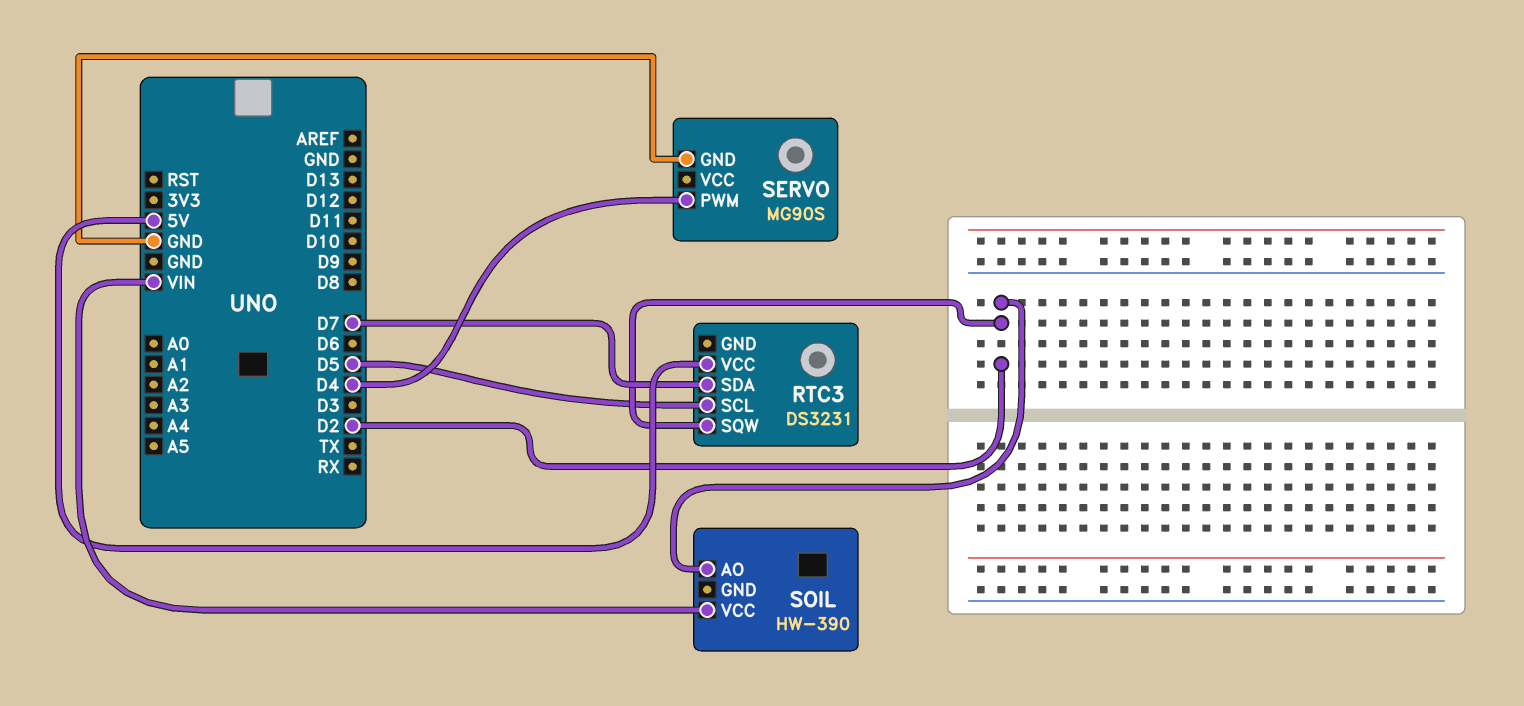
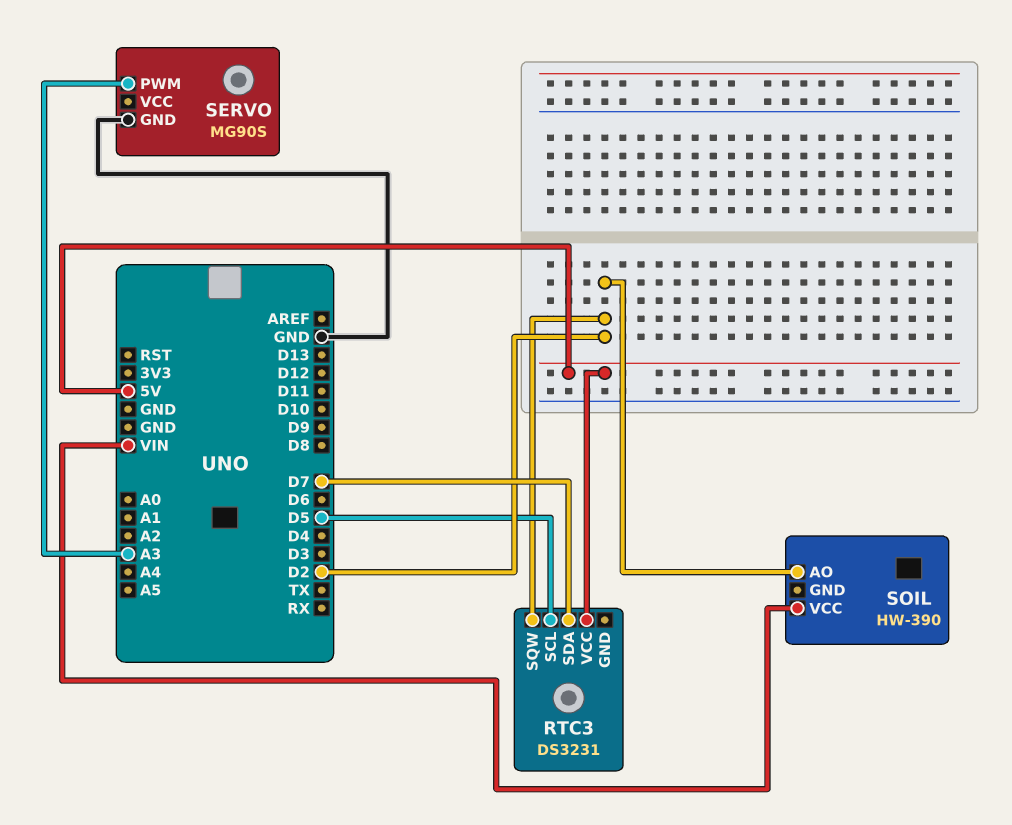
SERVO pin PWM: D4 -> A3

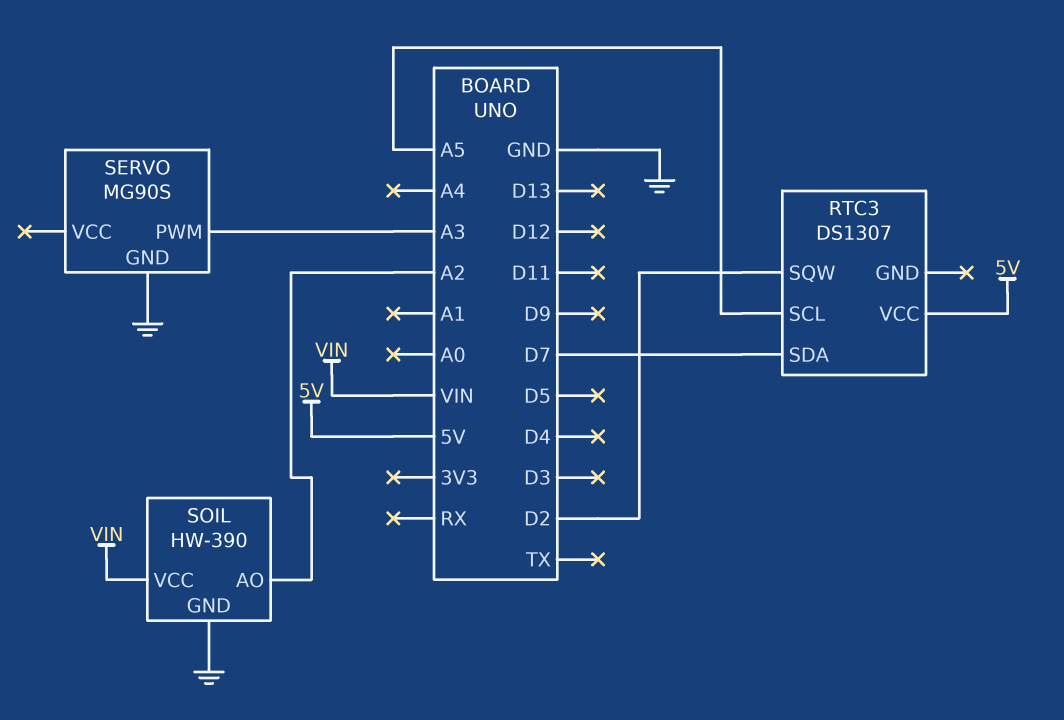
RTC3: DS3231 -> DS1307
RTC3 pin SCL: D5 -> A5
SOIL pin AO: D2 -> A2
SOIL pin GND: none -> GND

